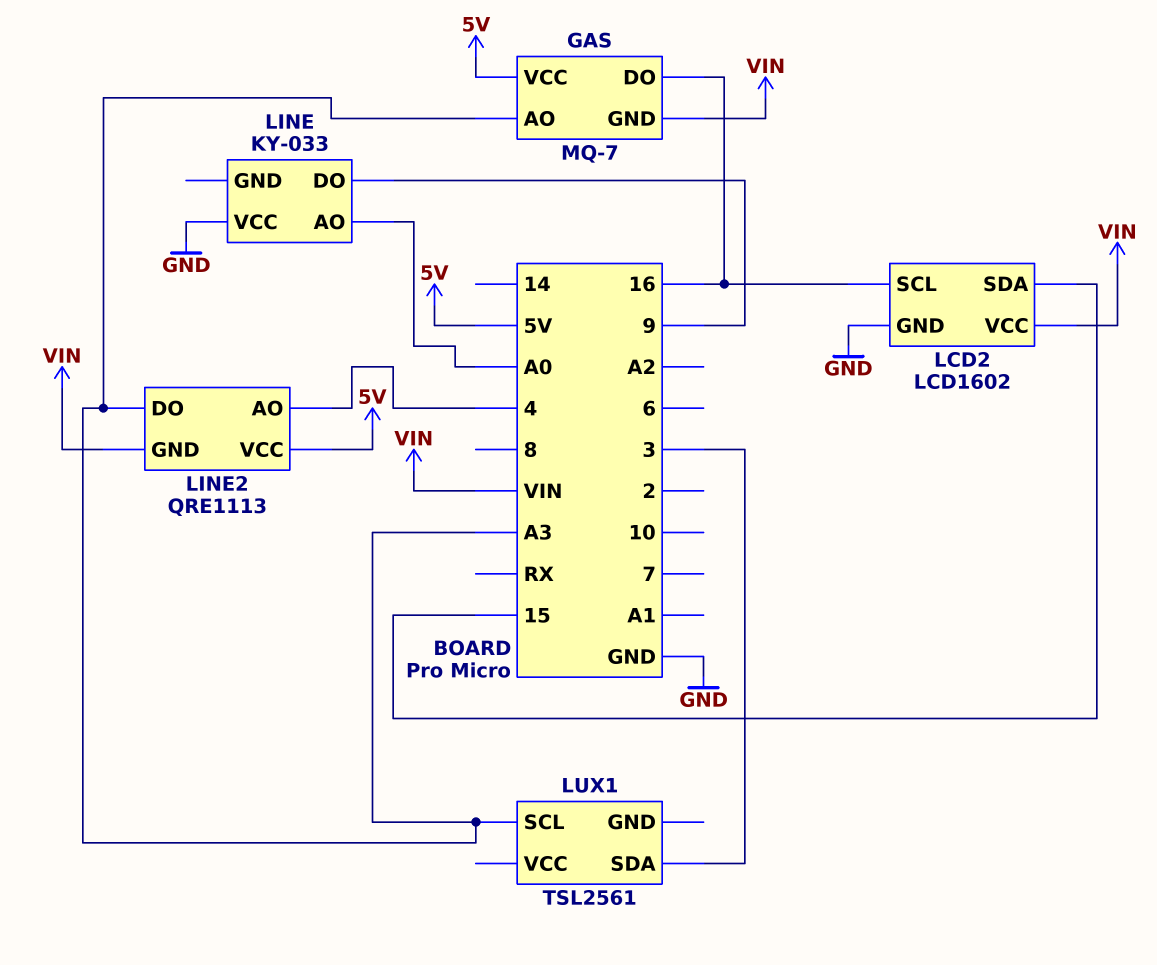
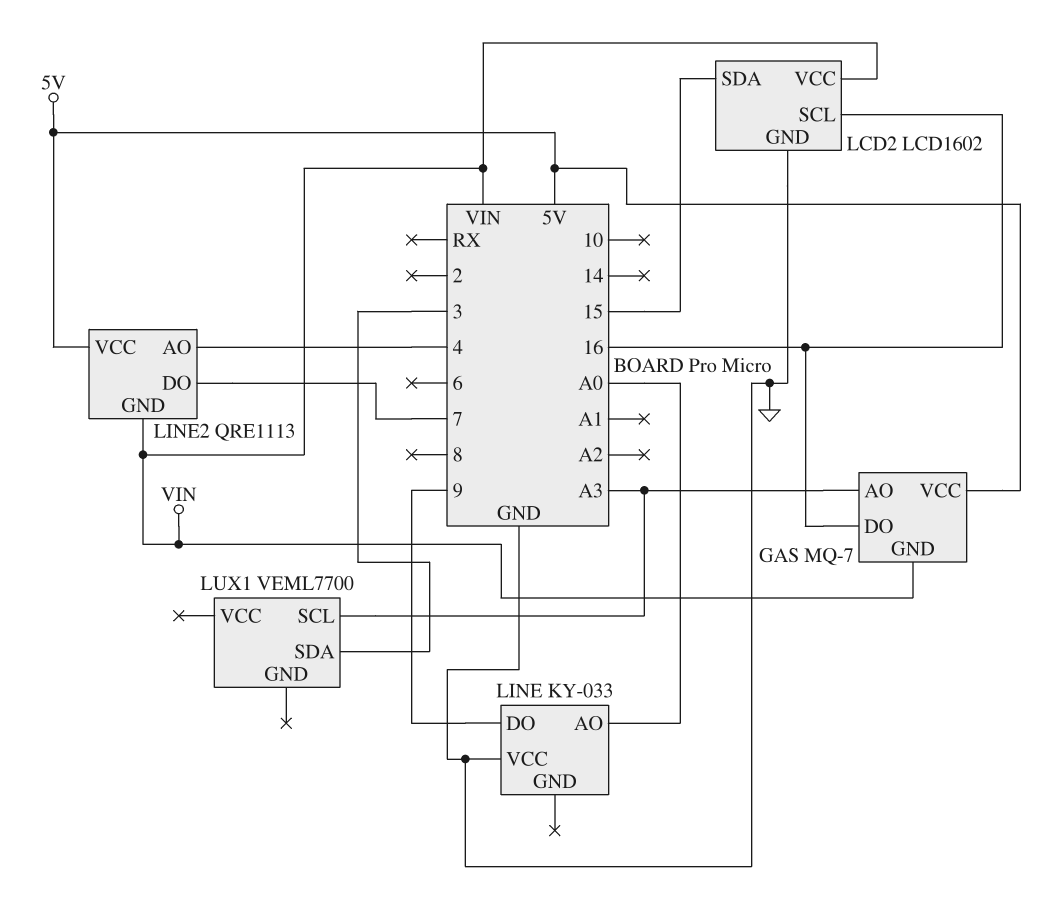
LINE2 pin DO: A3 -> 7
LUX1: TSL2561 -> VEML7700

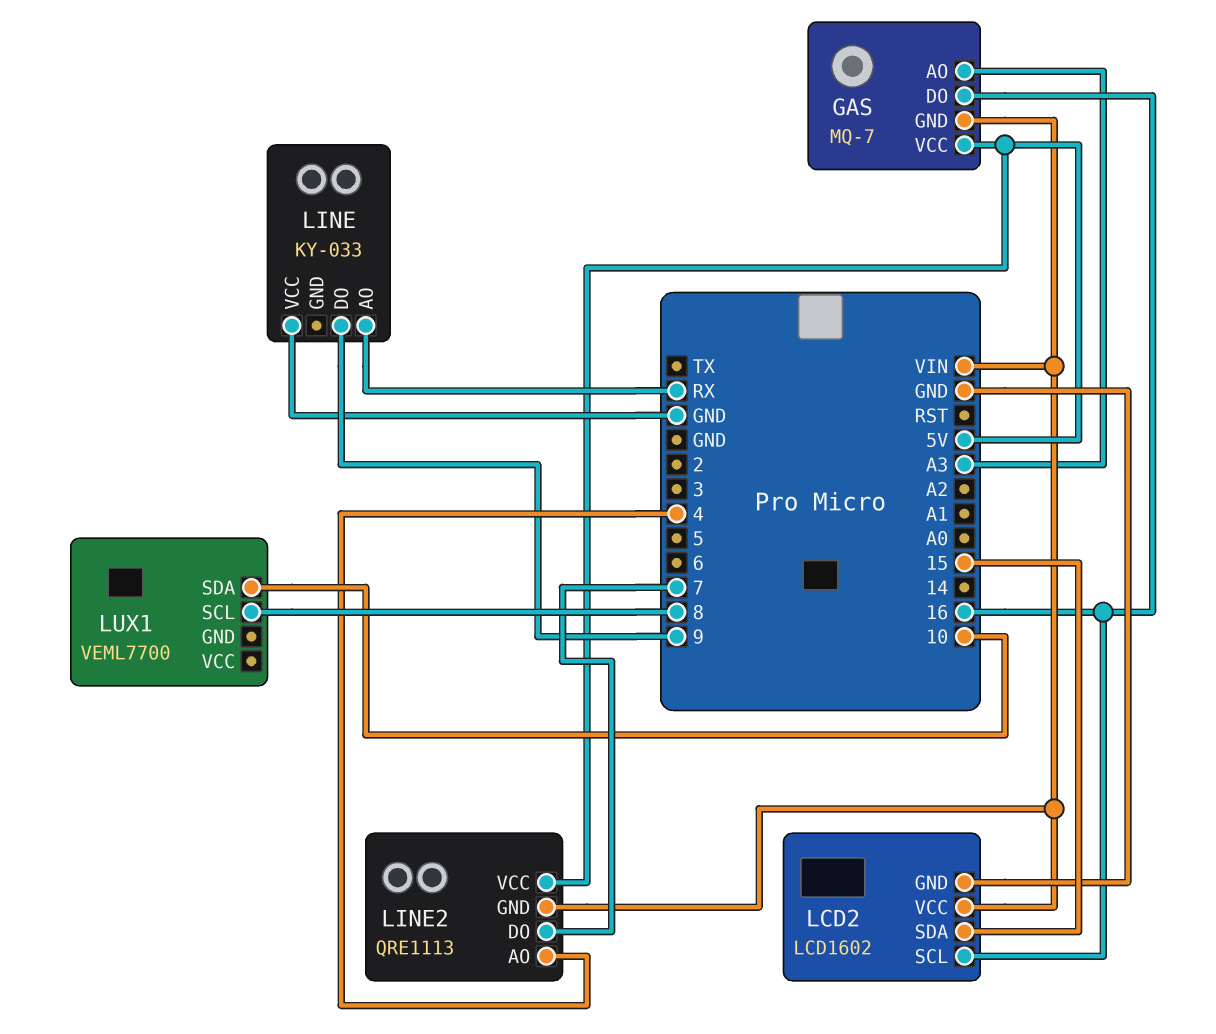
LINE pin AO: A0 -> RX
LUX1 pin SCL: A3 -> 8
LUX1 pin SDA: 3 -> 10

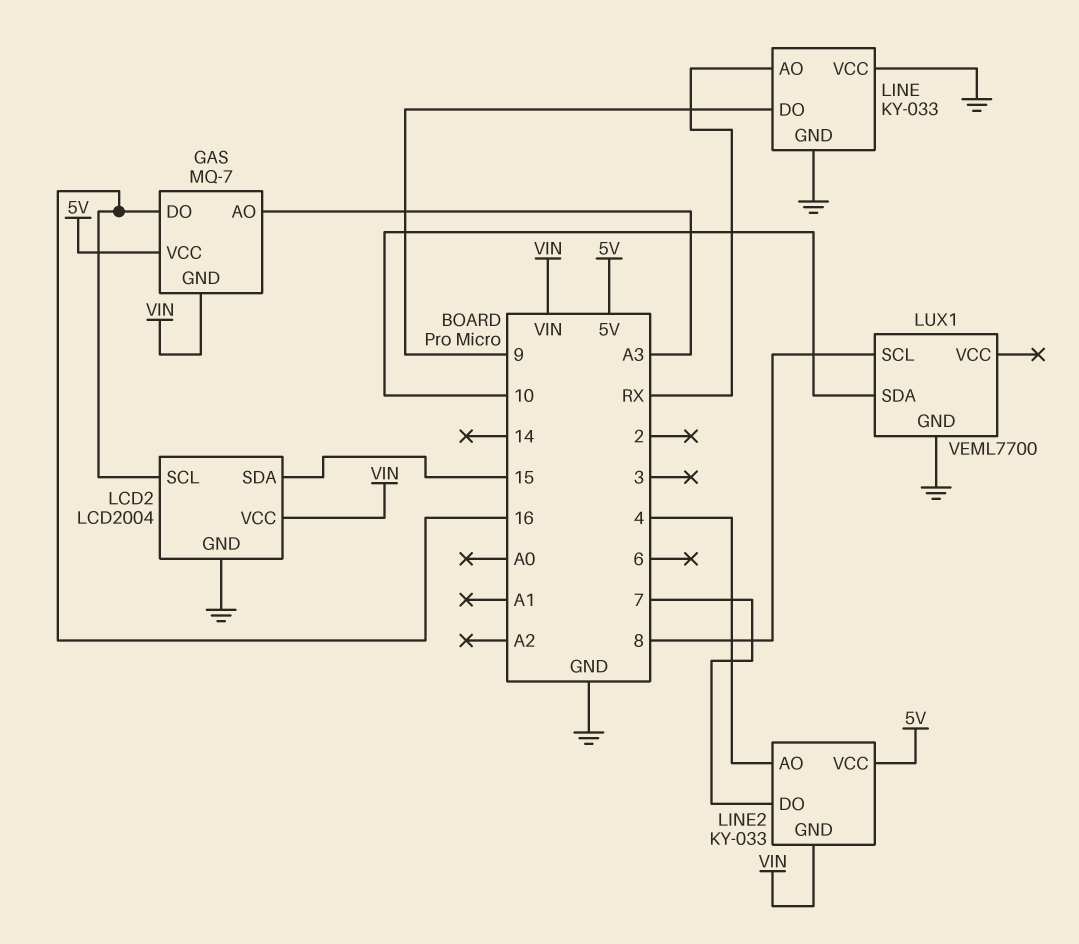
LCD2: LCD1602 -> LCD2004
LINE pin GND: none -> GND
LINE2: QRE1113 -> KY-033
LUX1 pin GND: none -> GND

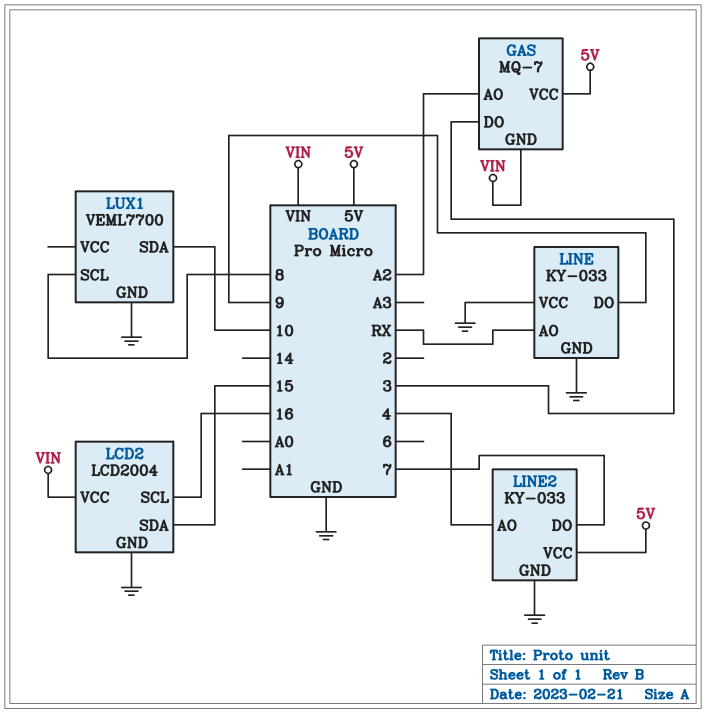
GAS pin AO: A3 -> A2
GAS pin DO: 16 -> 3
LINE2 pin GND: VIN -> GND

